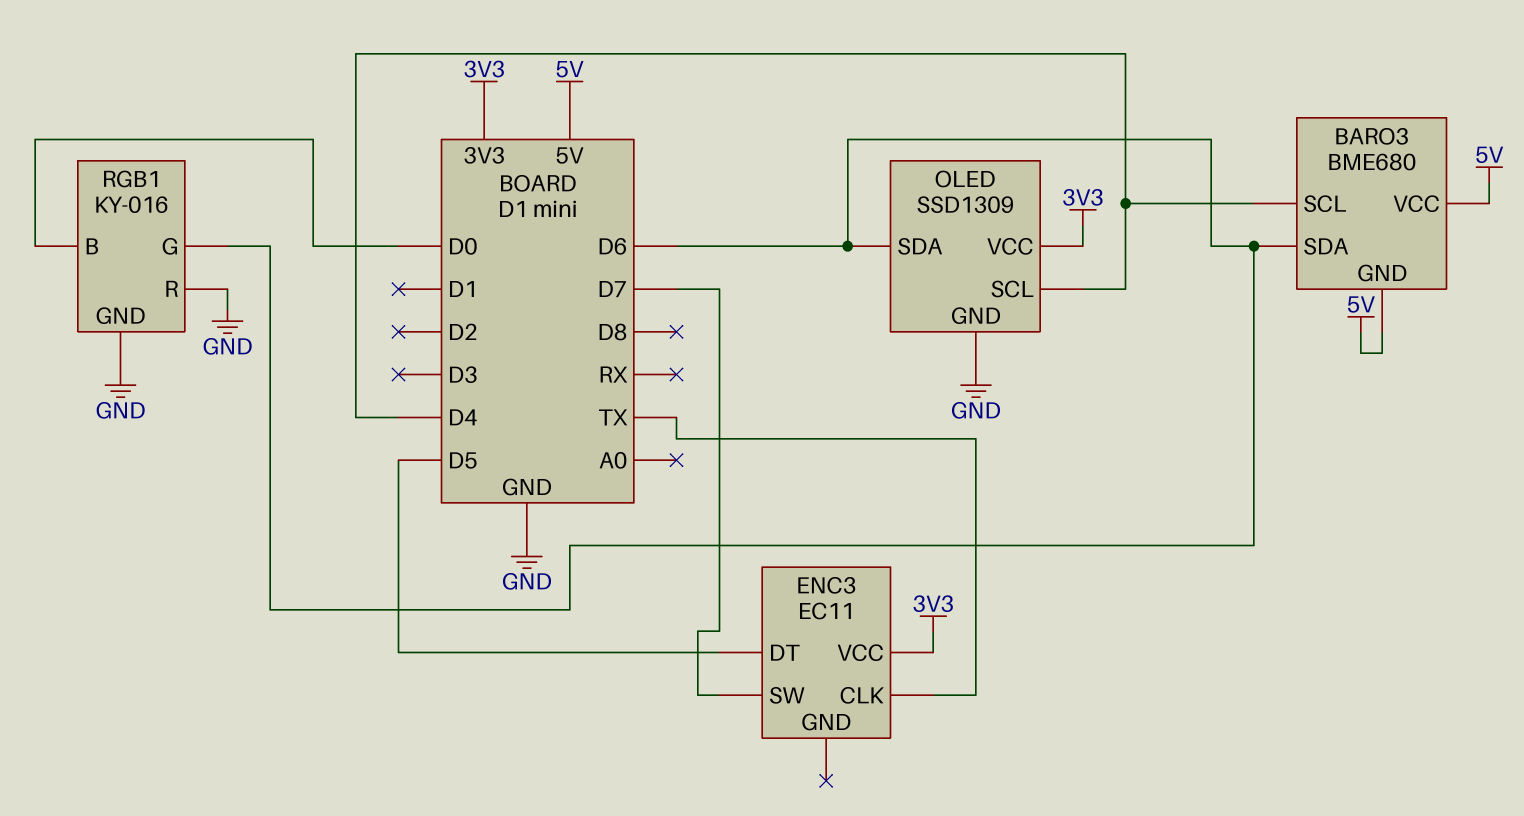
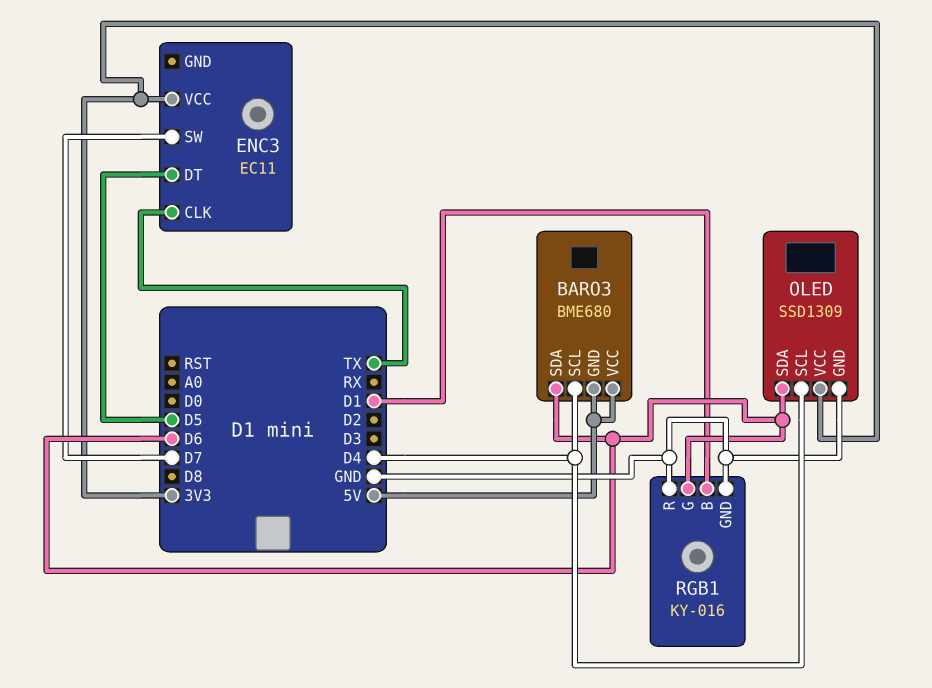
RGB1 pin B: D0 -> D1

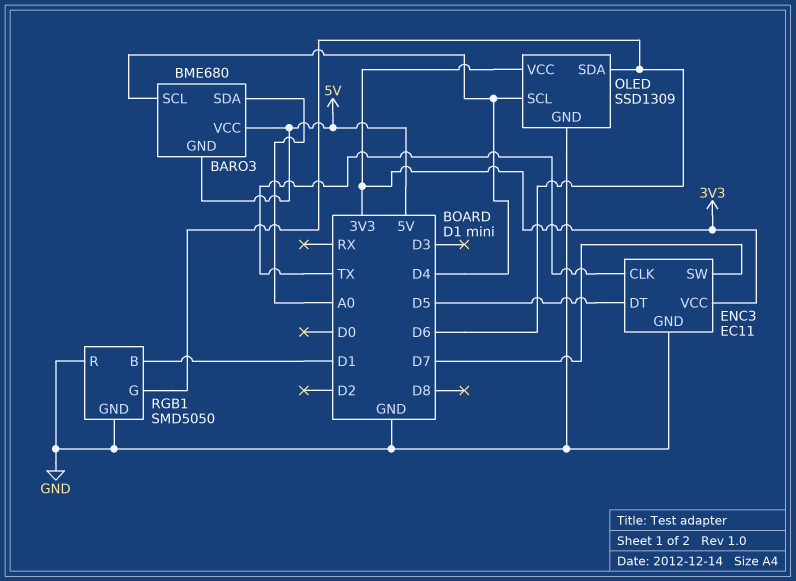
BARO3 pin SDA: D6 -> A0
ENC3 pin GND: none -> GND
RGB1: KY-016 -> SMD5050

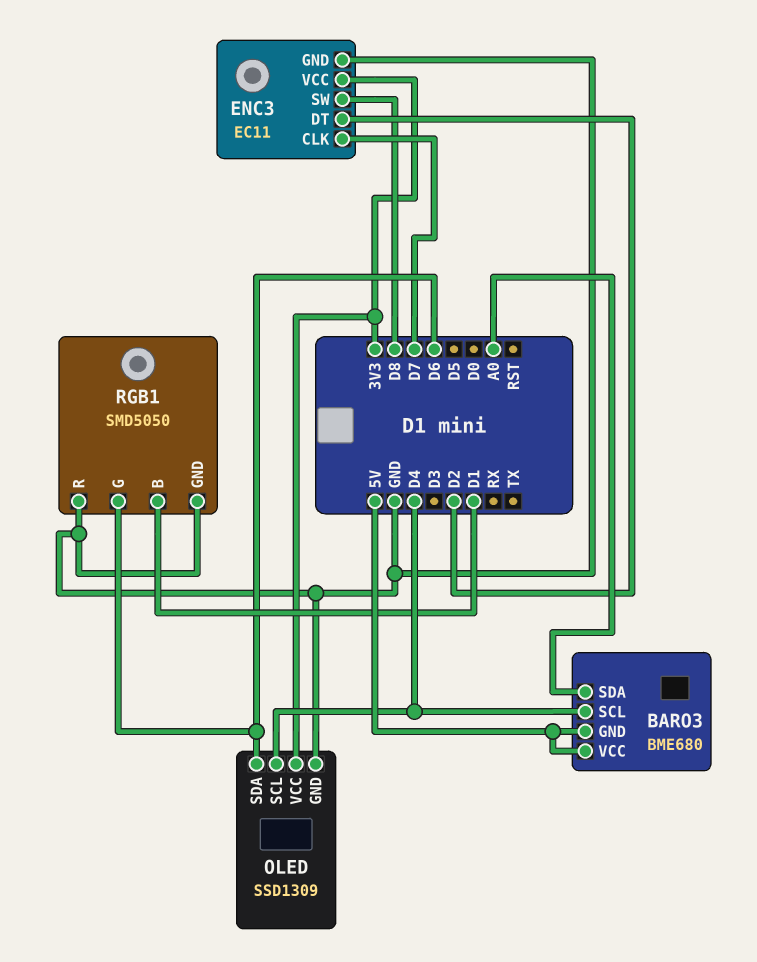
ENC3 pin CLK: TX -> D7
ENC3 pin DT: D5 -> D2
ENC3 pin SW: D7 -> D8

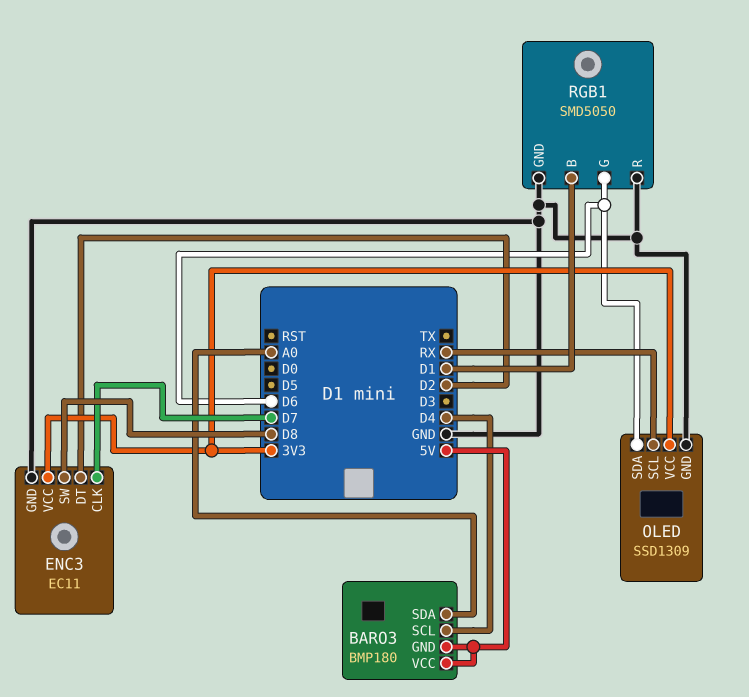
BARO3: BME680 -> BMP180
OLED pin SCL: D4 -> RX

